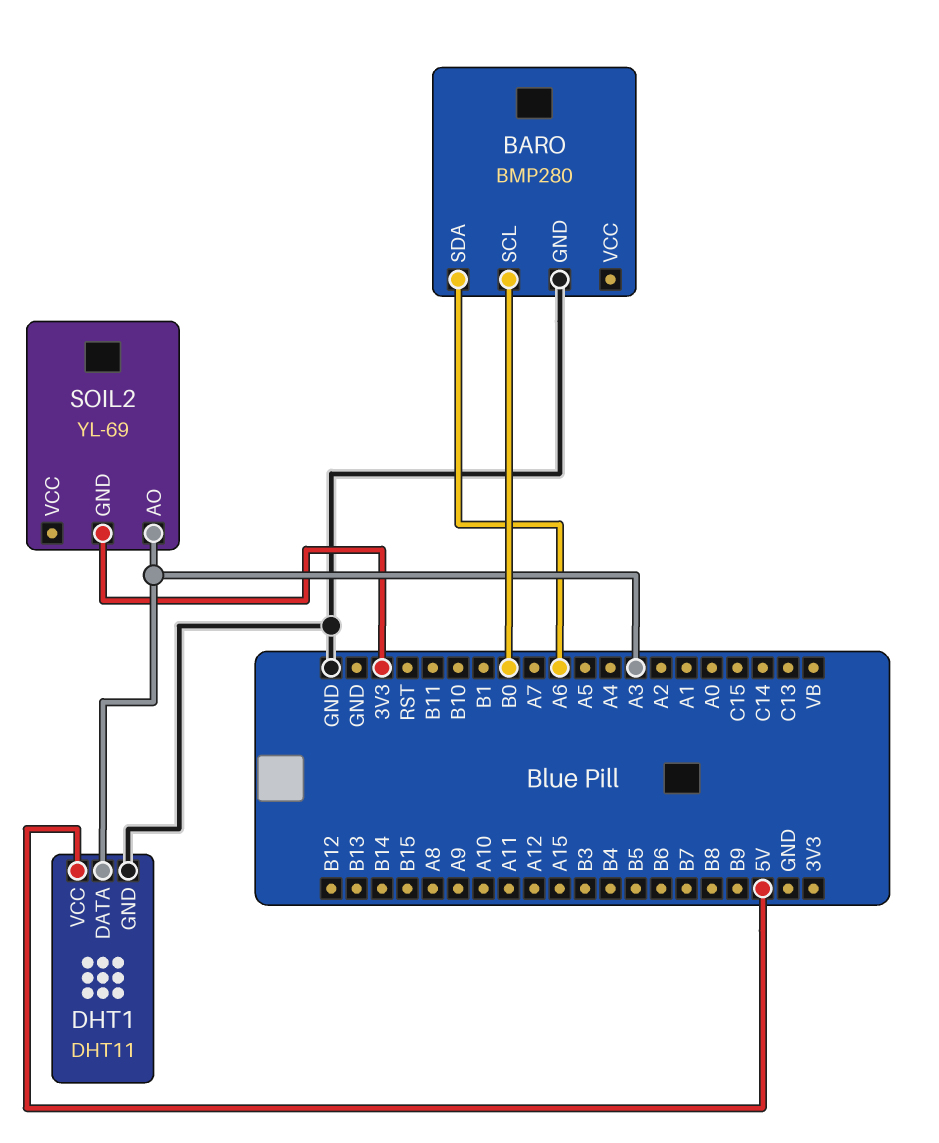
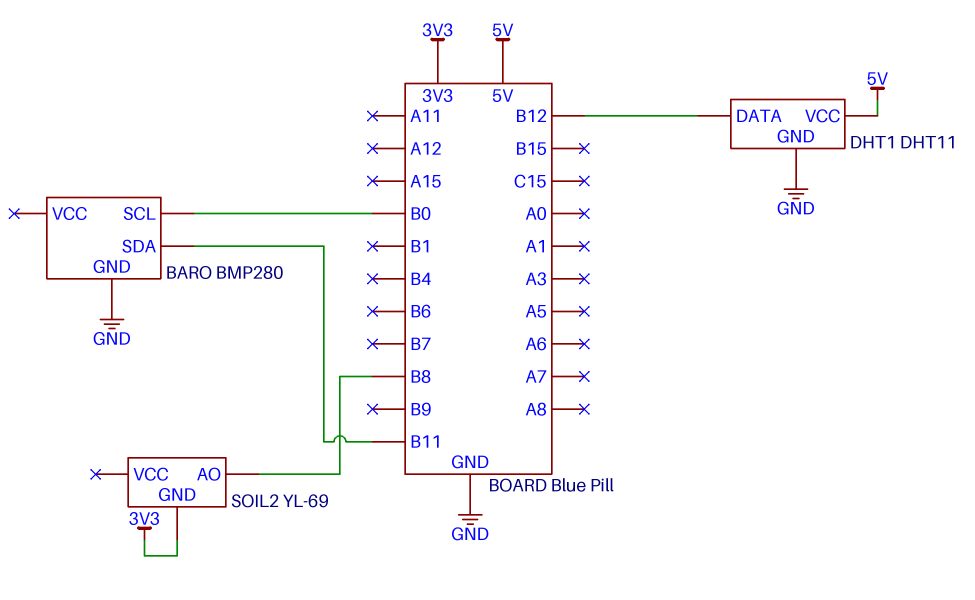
BARO pin SDA: A6 -> B11
DHT1 pin DATA: A3 -> B12
SOIL2 pin AO: A3 -> B8

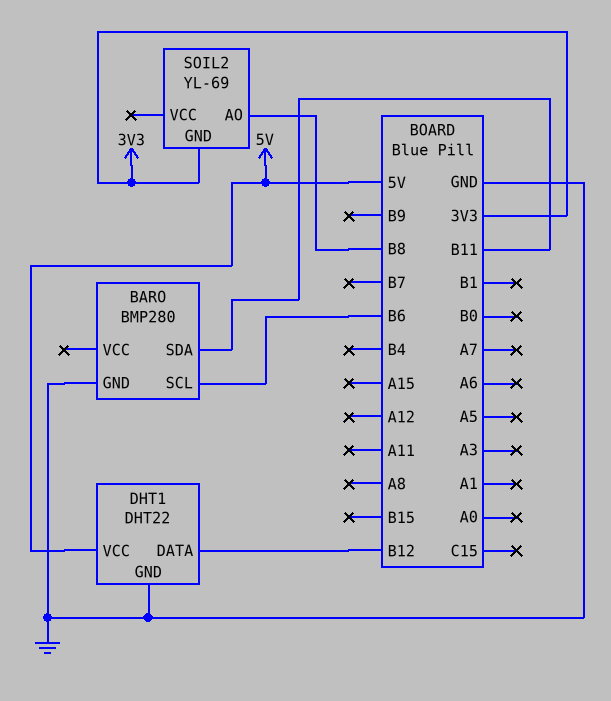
BARO pin SCL: B0 -> B6
DHT1: DHT11 -> DHT22

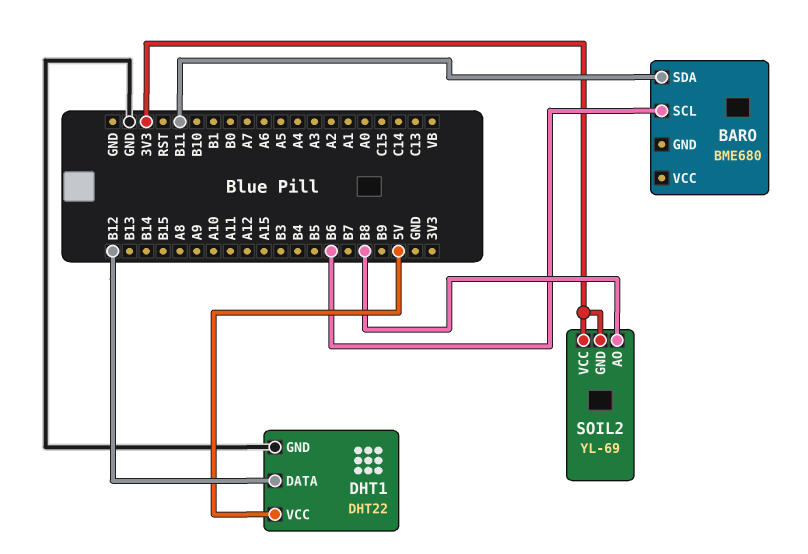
BARO: BMP280 -> BME680
BARO pin GND: GND -> none
SOIL2 pin VCC: none -> 3V3

